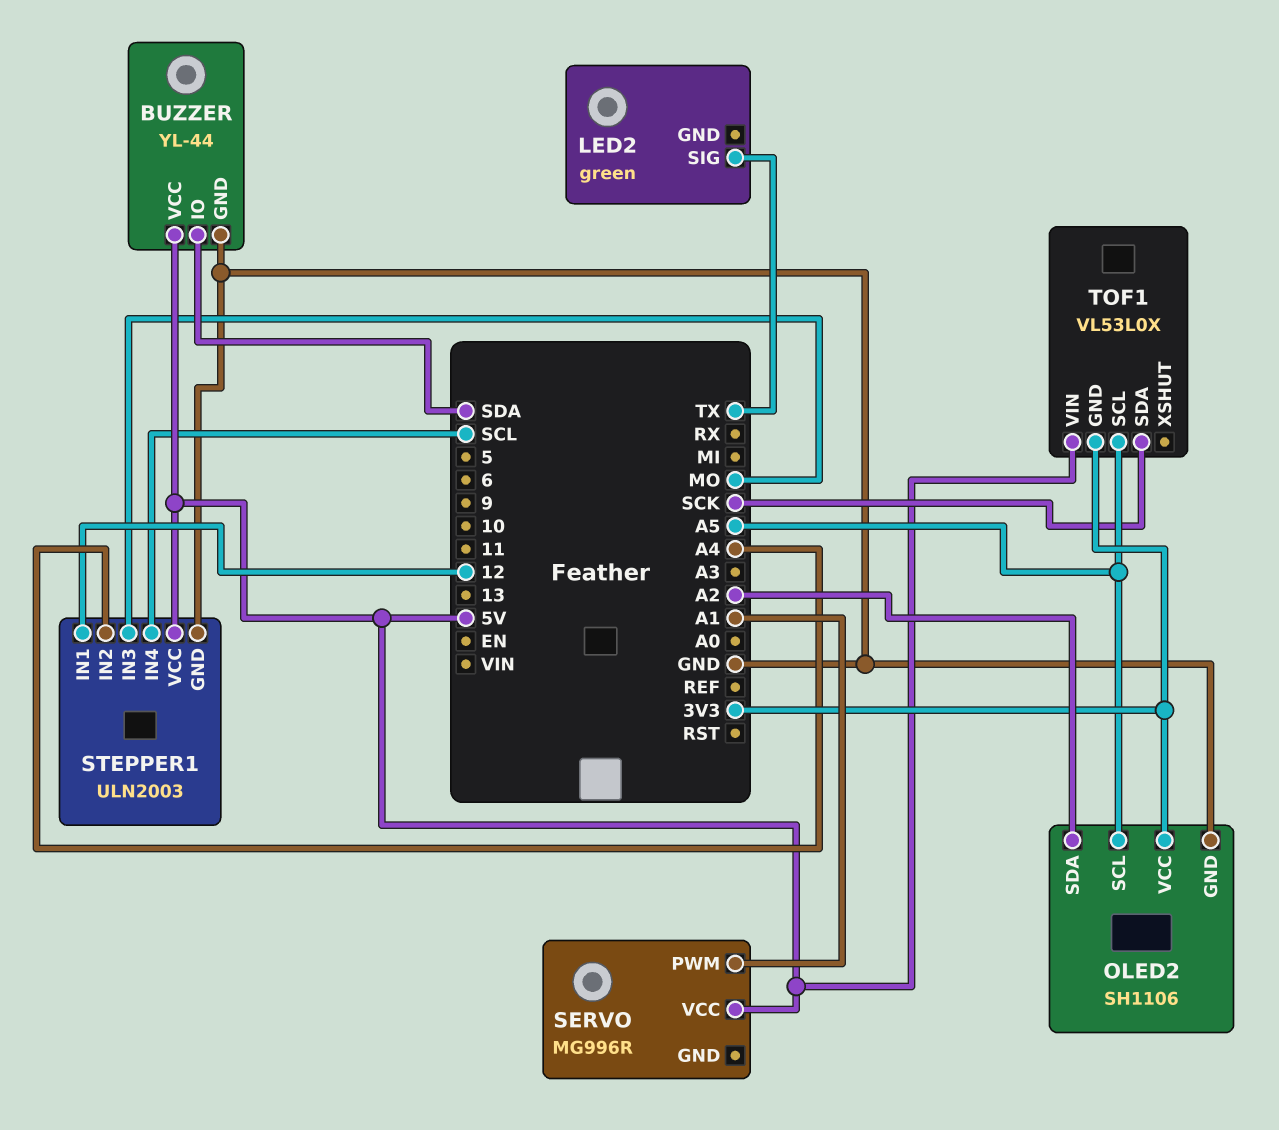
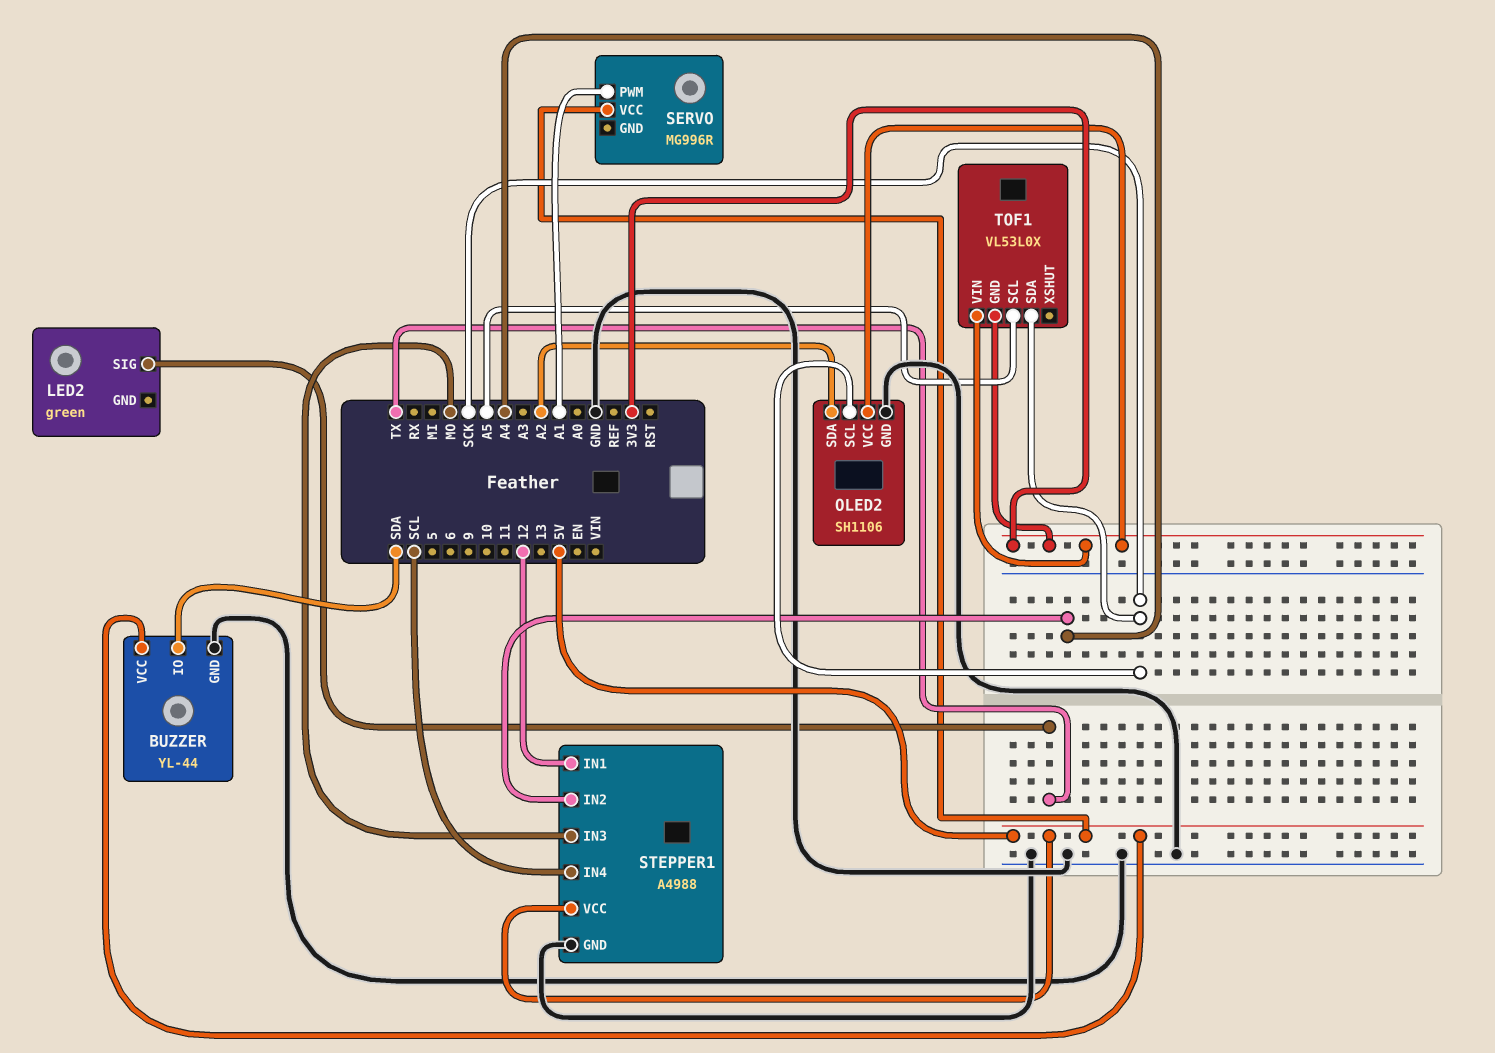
OLED2 pin SCL: A5 -> SCK
STEPPER1: ULN2003 -> A4988
TOF1 pin VIN: 5V -> 3V3

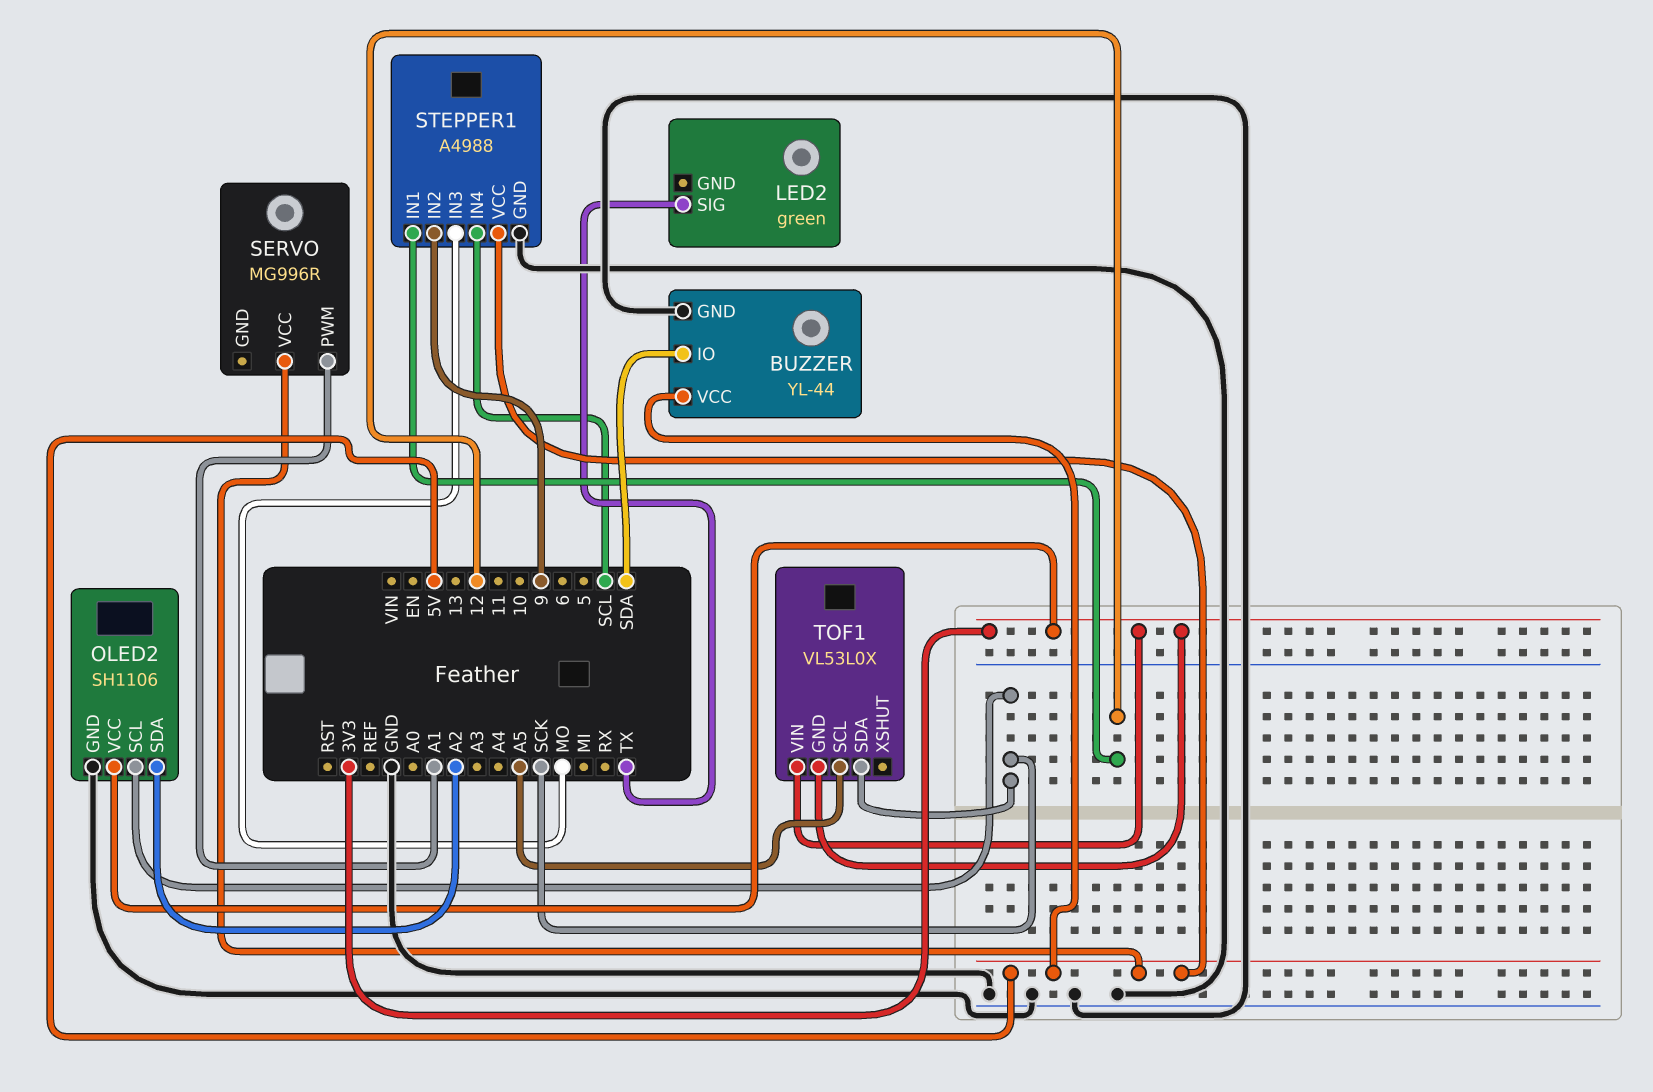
STEPPER1 pin IN2: A4 -> 9

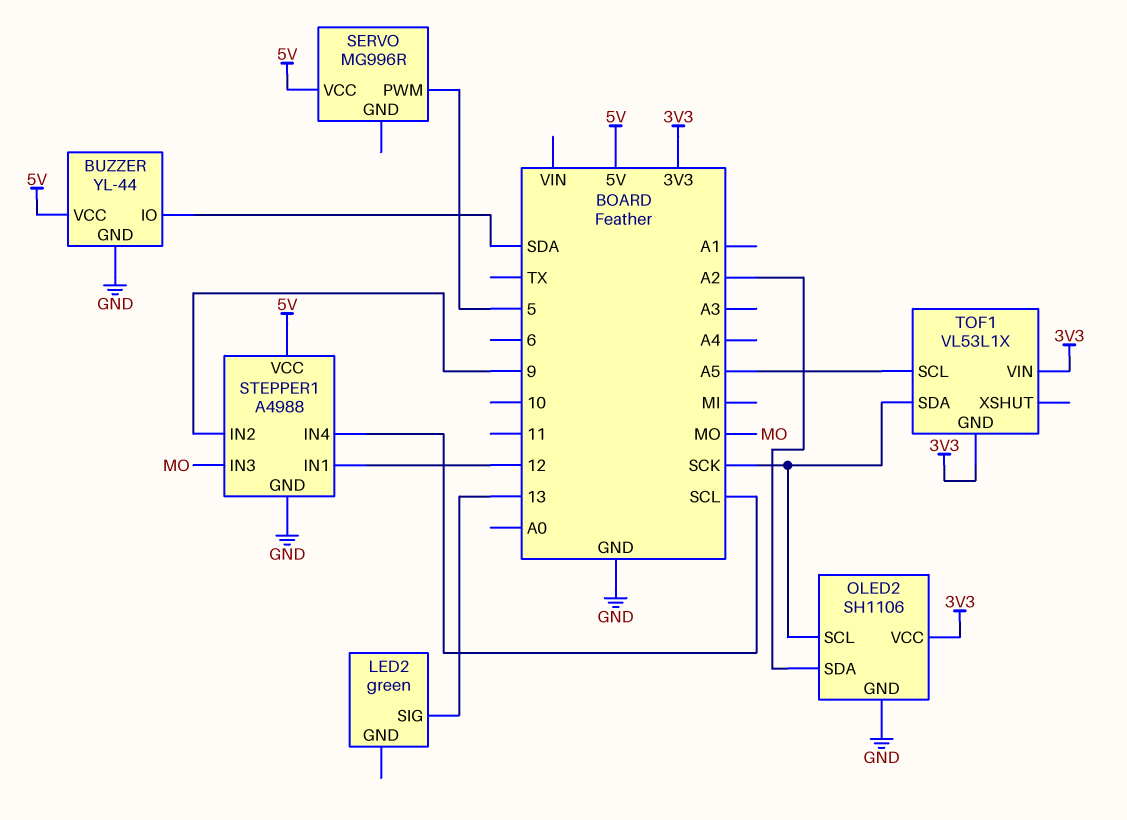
LED2 pin SIG: TX -> 13
SERVO pin PWM: A1 -> 5
TOF1: VL53L0X -> VL53L1X

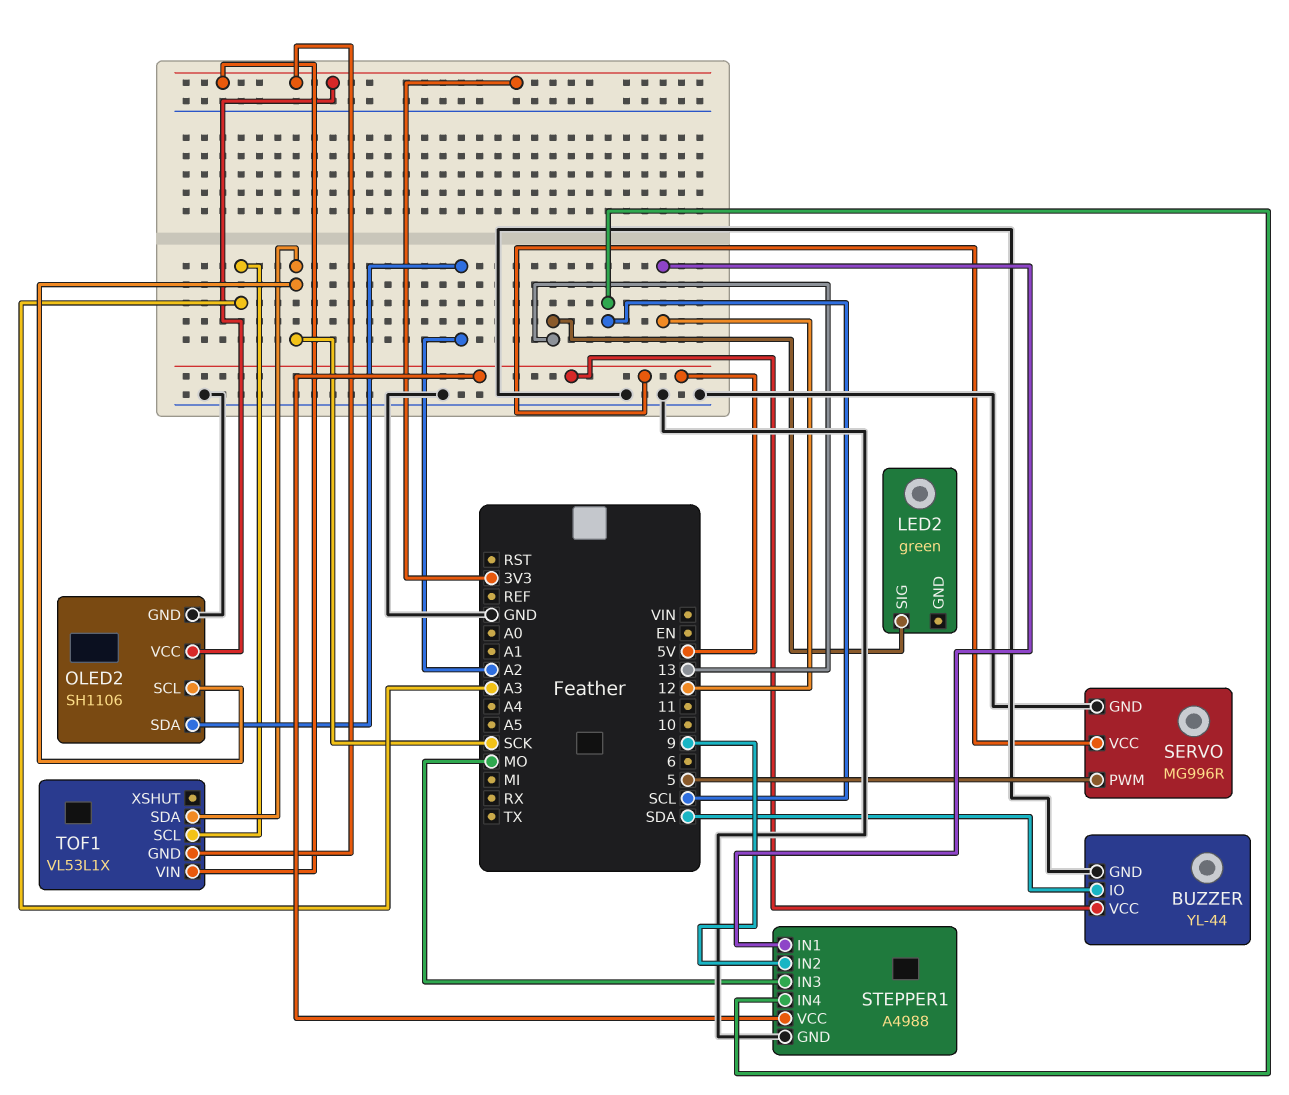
SERVO pin GND: none -> GND
TOF1 pin SCL: A5 -> A3

